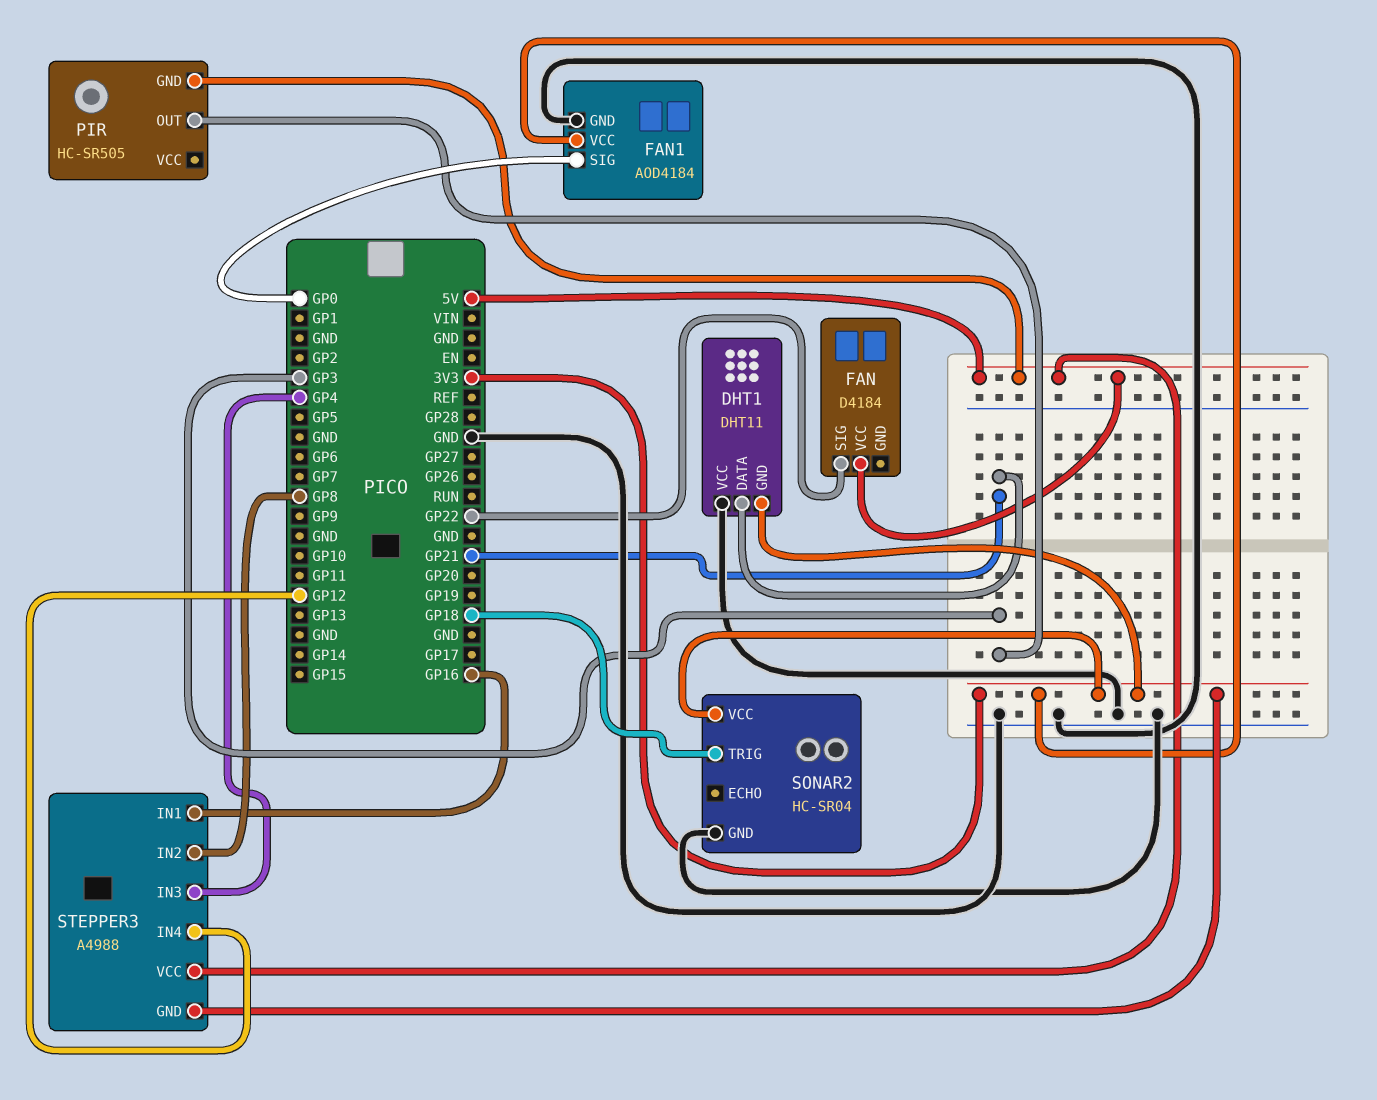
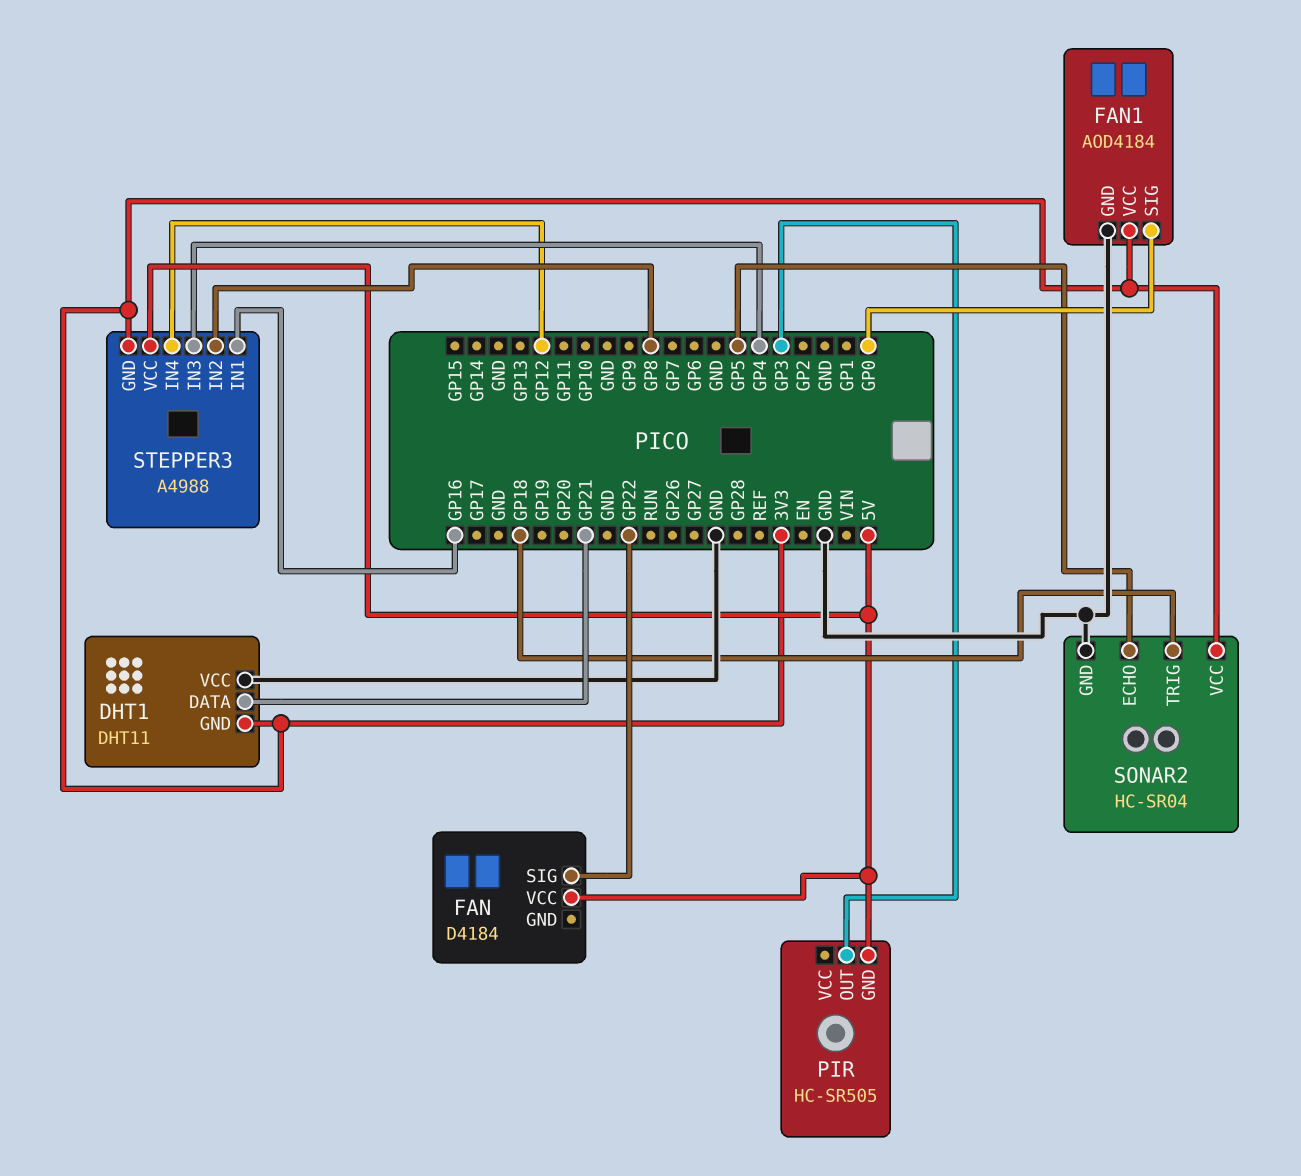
SONAR2 pin ECHO: none -> GP5

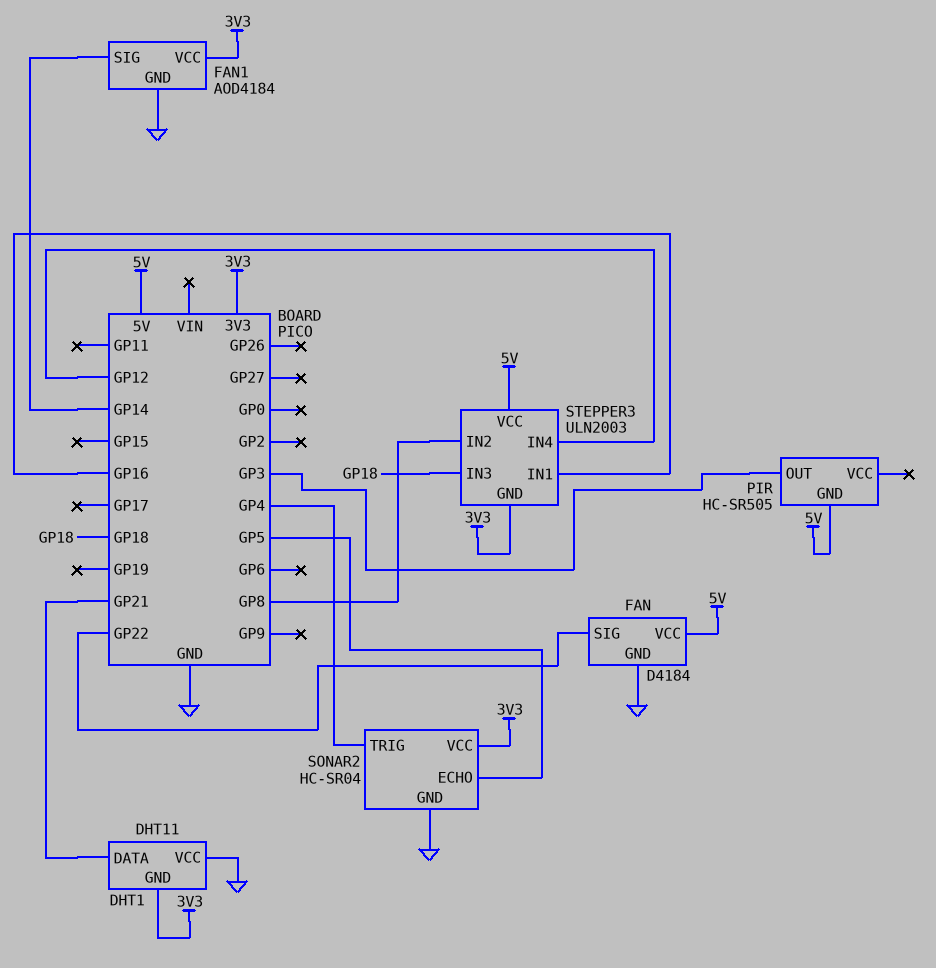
FAN pin GND: none -> GND
FAN1 pin SIG: GP0 -> GP14
SONAR2 pin TRIG: GP18 -> GP4
STEPPER3: A4988 -> ULN2003
STEPPER3 pin IN3: GP4 -> GP18

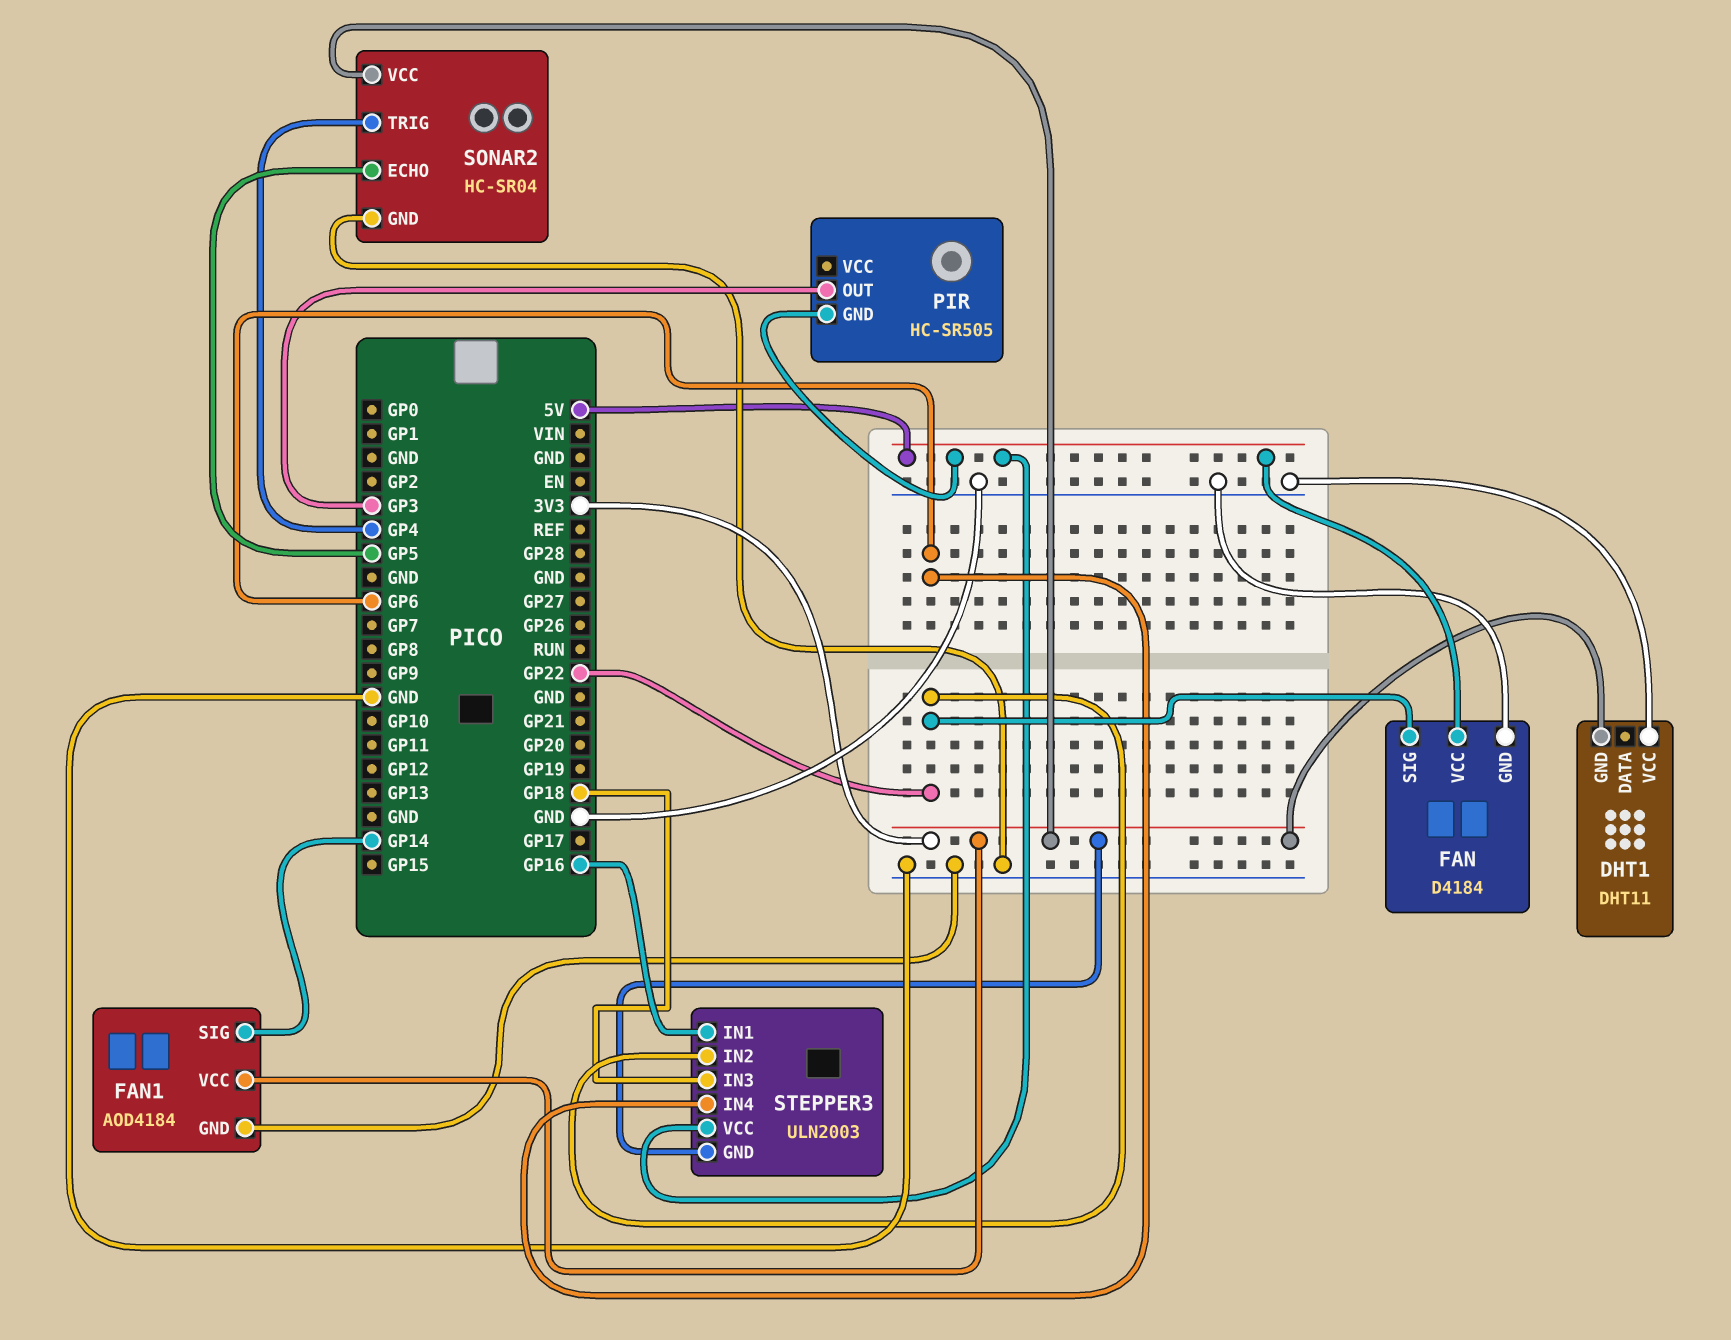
DHT1 pin DATA: GP21 -> none
STEPPER3 pin IN2: GP8 -> GP22
STEPPER3 pin IN4: GP12 -> GP6

